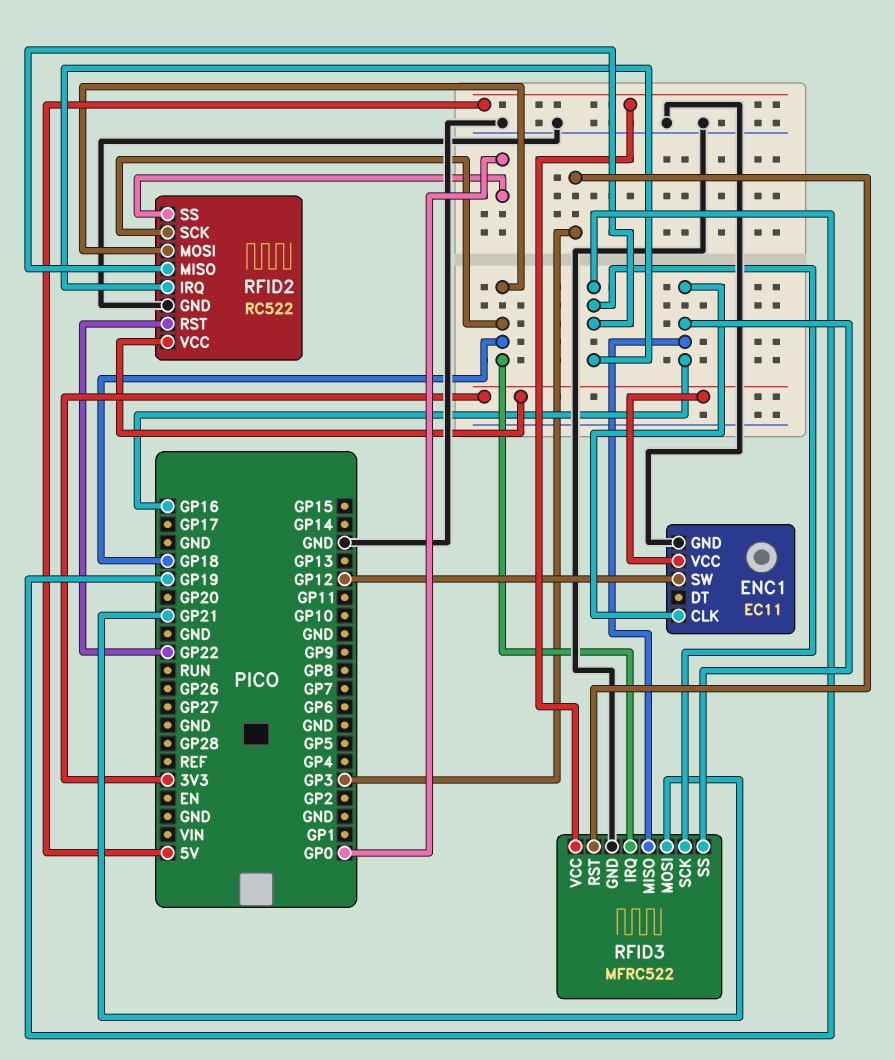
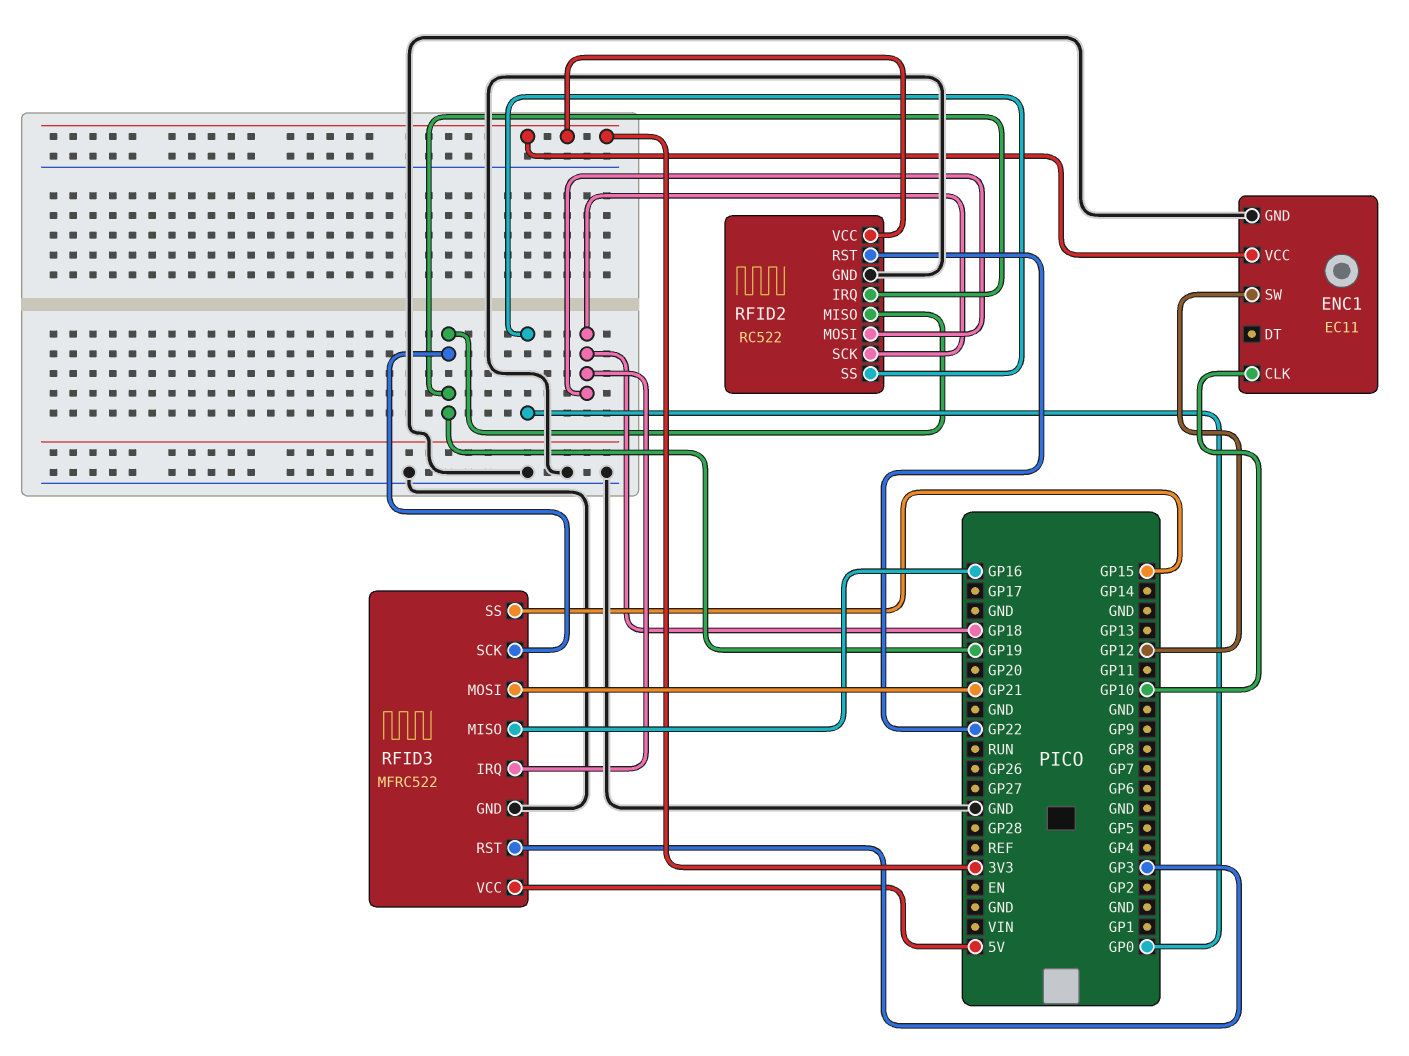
ENC1 pin CLK: GP16 -> GP10
RFID3 pin SS: GP16 -> GP15

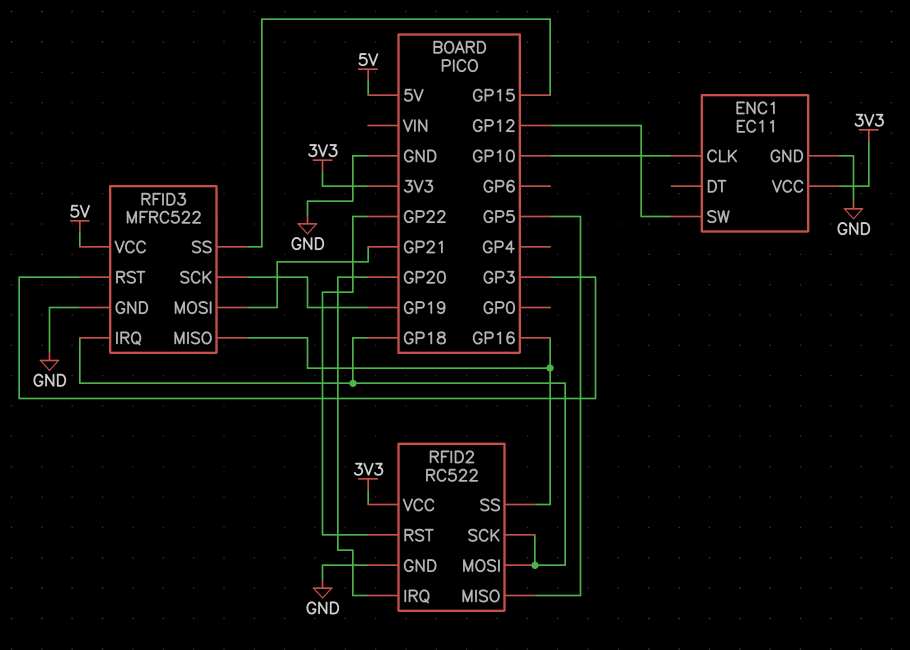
RFID2 pin IRQ: GP19 -> GP20
RFID2 pin MISO: GP19 -> GP5
RFID2 pin SS: GP0 -> GP16

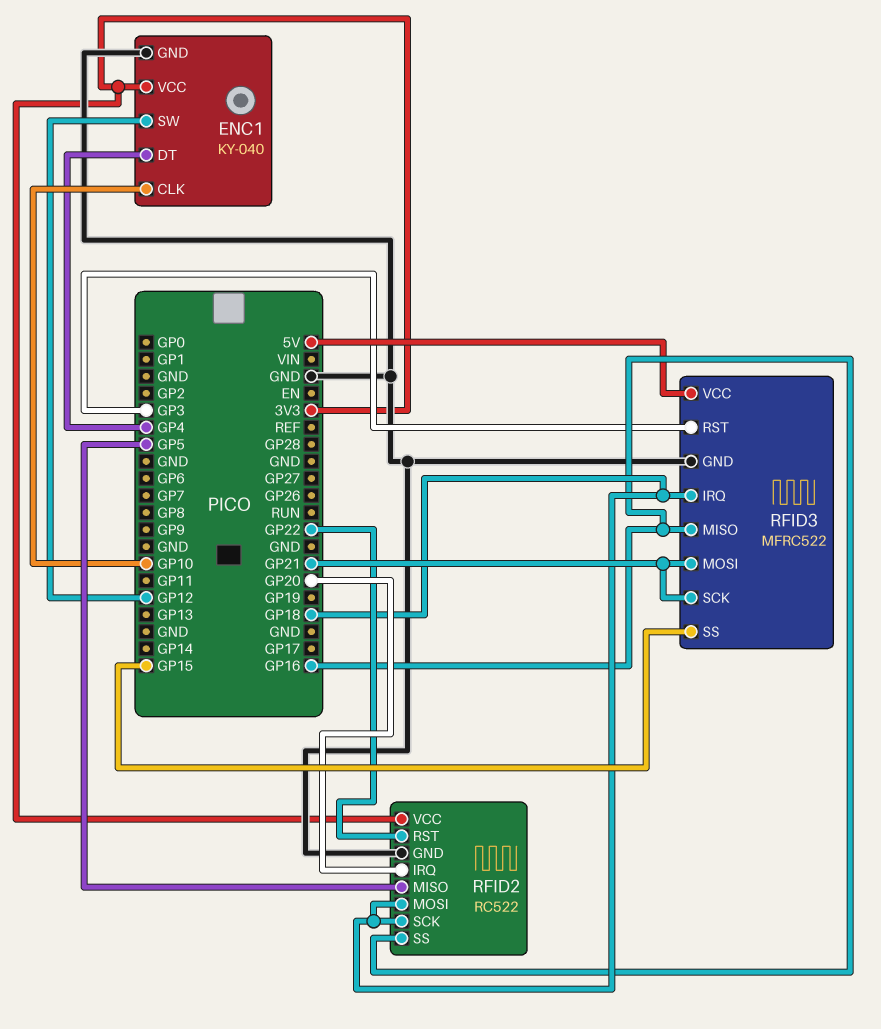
ENC1: EC11 -> KY-040
ENC1 pin DT: none -> GP4
RFID3 pin SCK: GP19 -> GP21

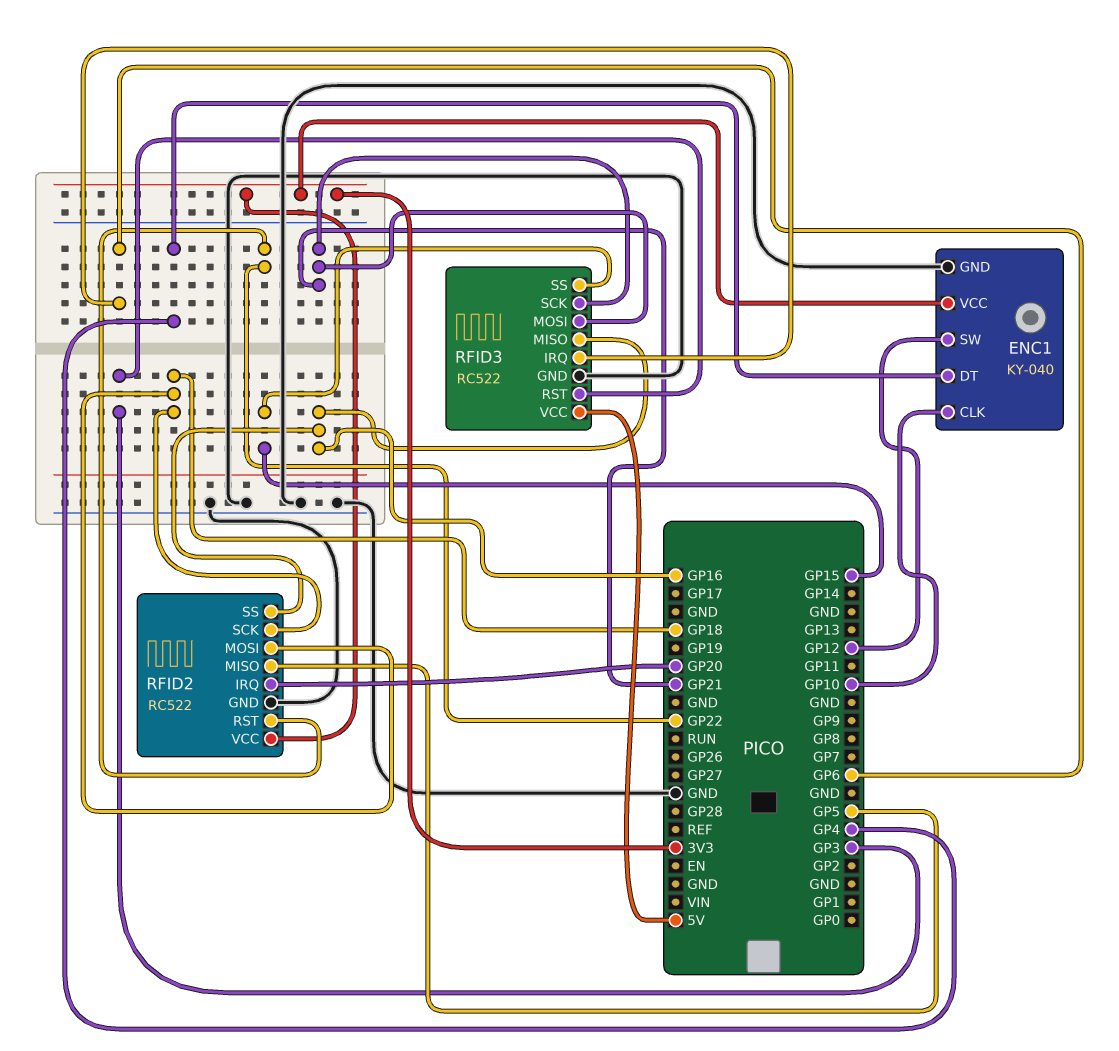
RFID3: MFRC522 -> RC522
RFID3 pin IRQ: GP18 -> GP6

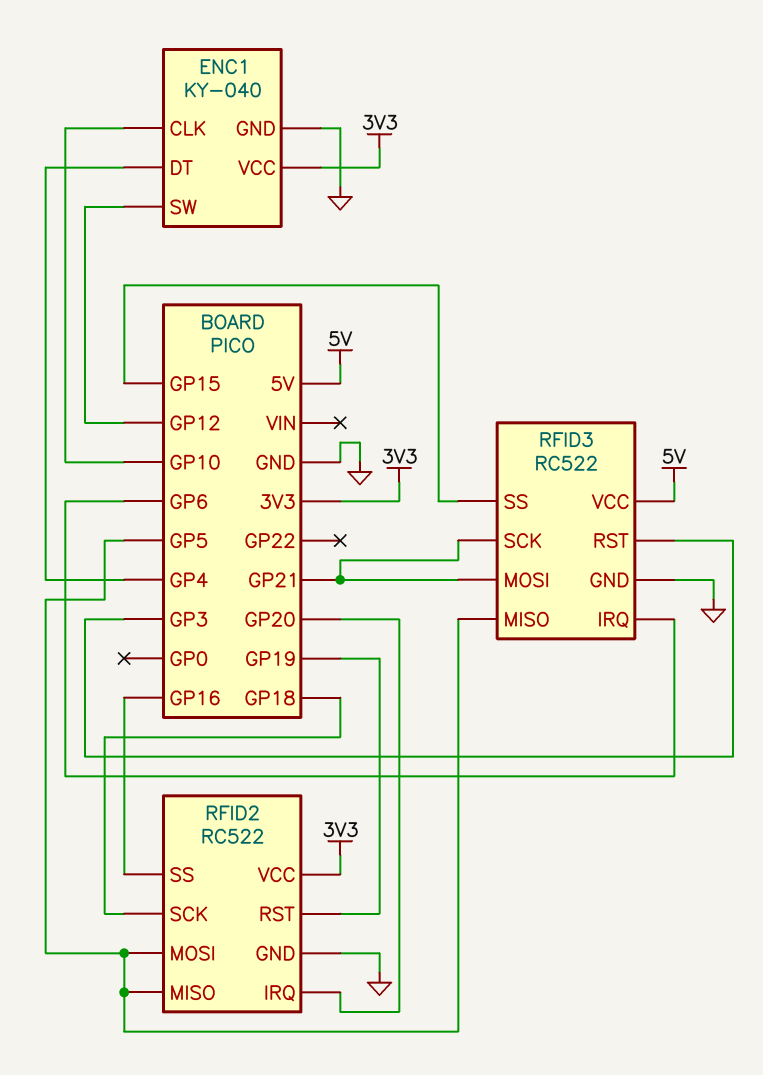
RFID2 pin MOSI: GP18 -> GP5
RFID2 pin RST: GP22 -> GP19
RFID3 pin MISO: GP16 -> GP5

